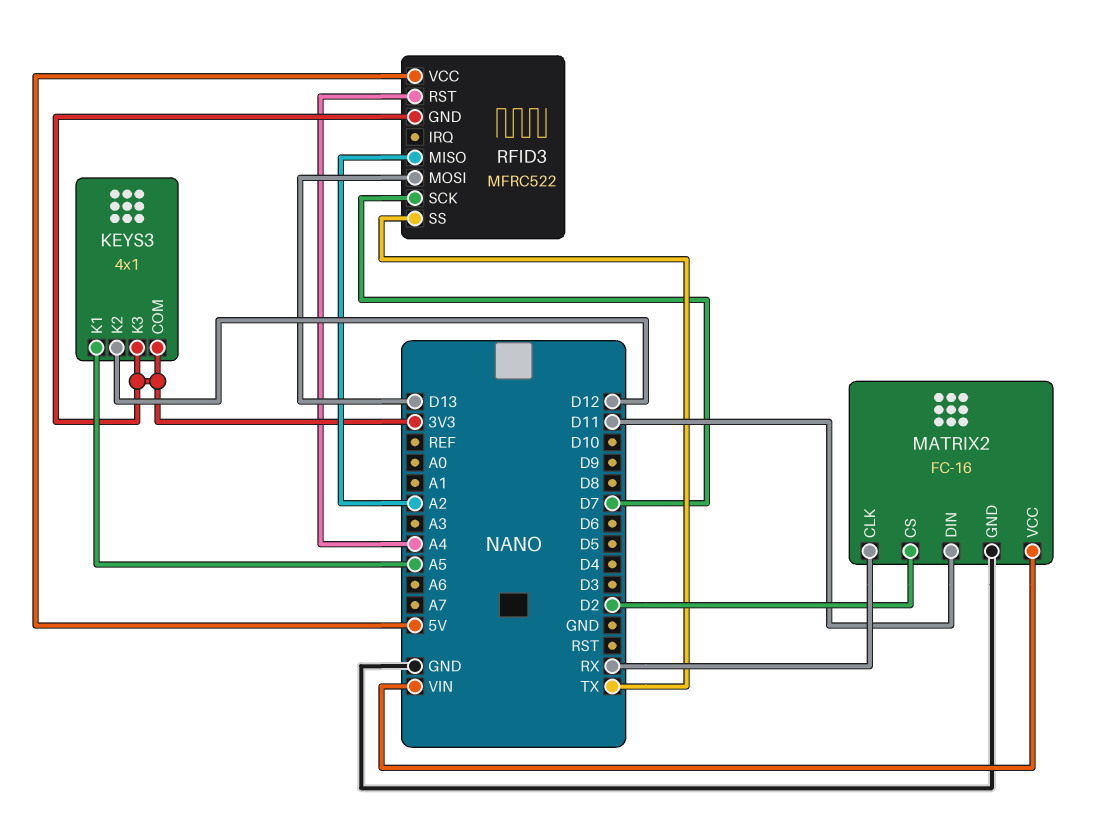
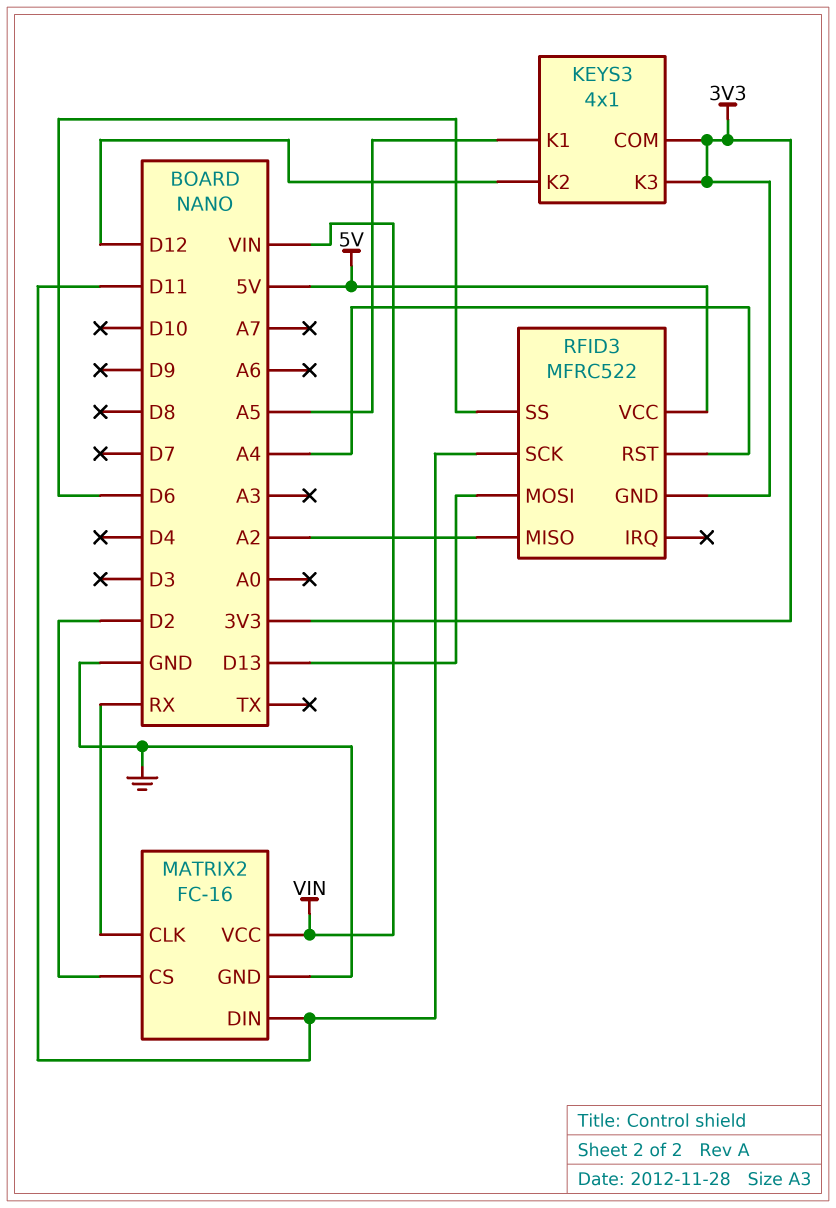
RFID3 pin SCK: D7 -> D11
RFID3 pin SS: TX -> D6

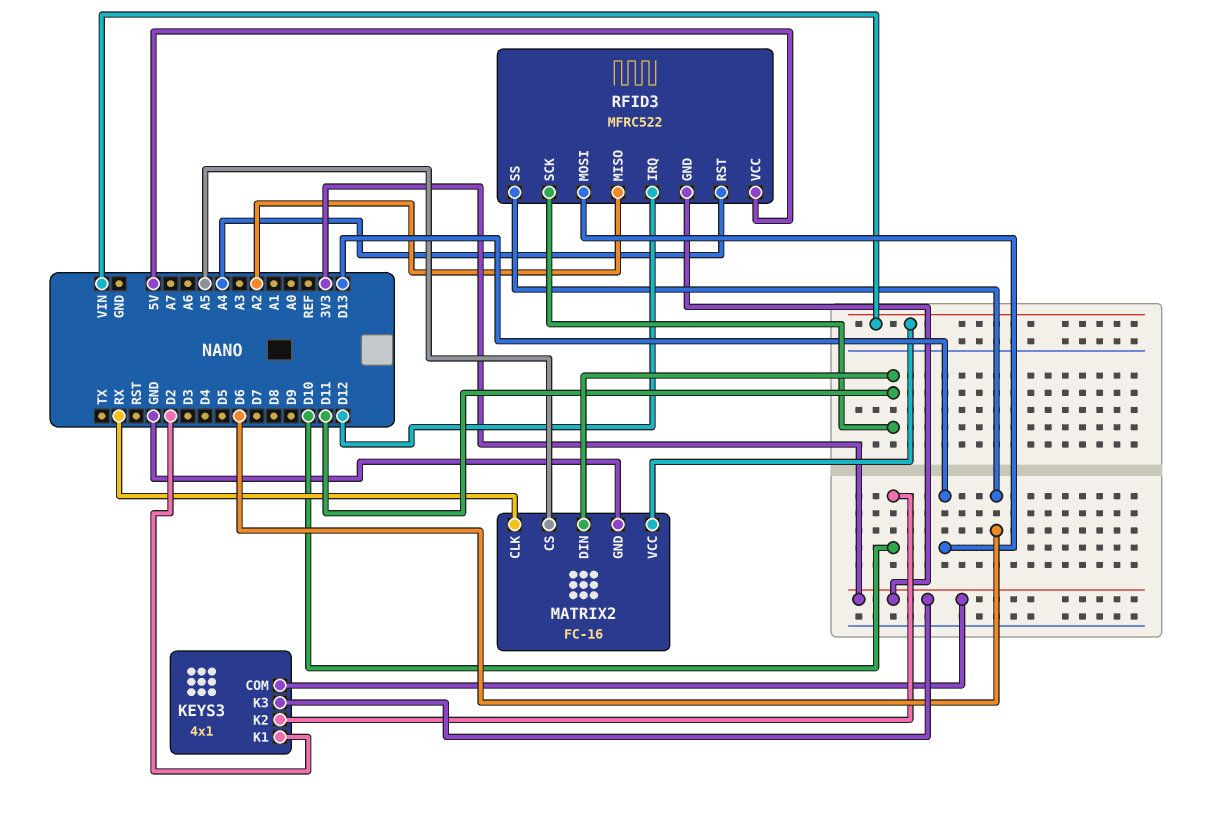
KEYS3 pin K1: A5 -> D2
KEYS3 pin K2: D12 -> D10
MATRIX2 pin CS: D2 -> A5
RFID3 pin IRQ: none -> D12

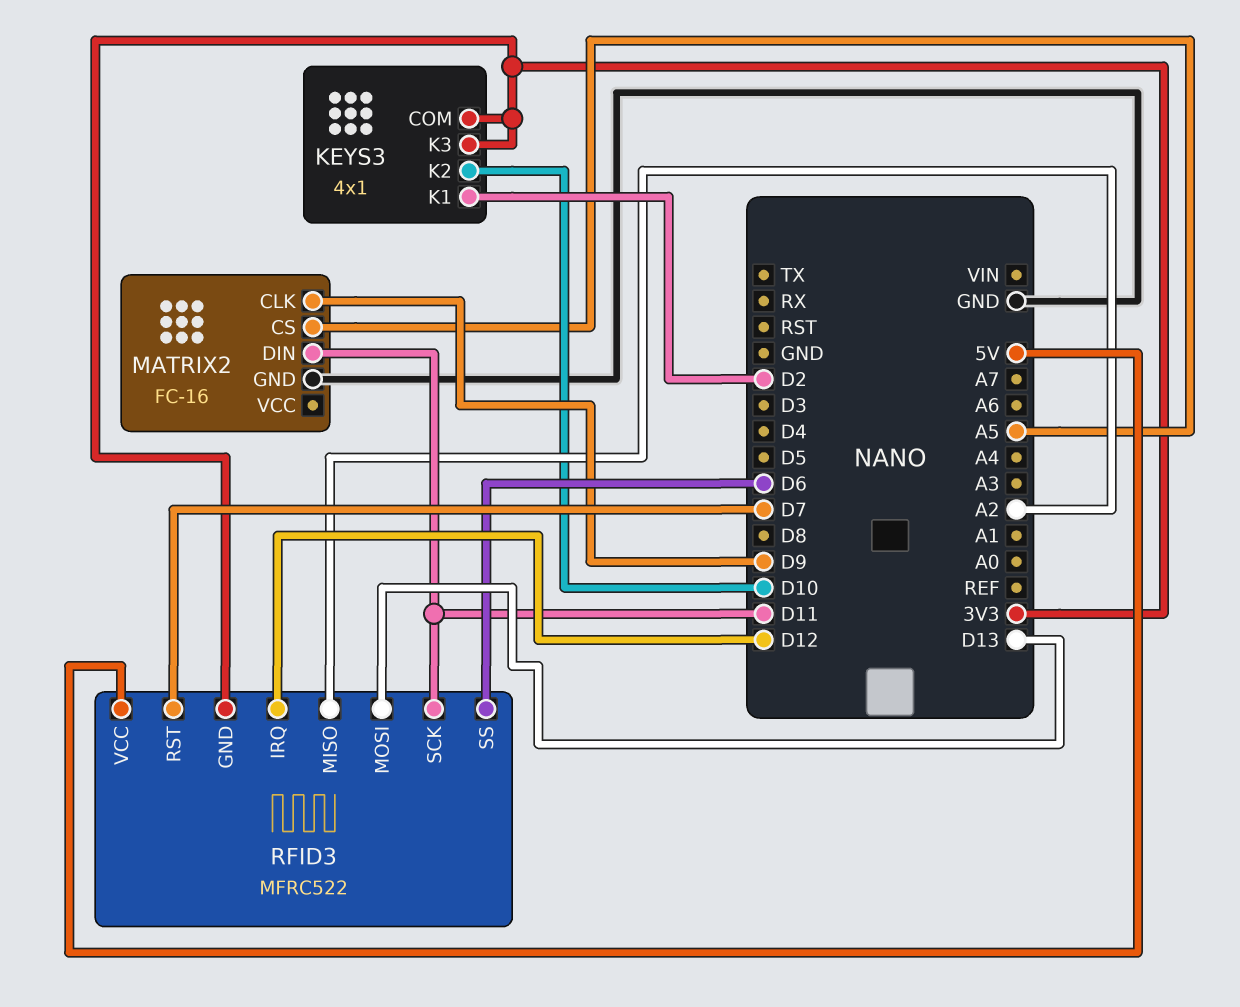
MATRIX2 pin CLK: RX -> D9
MATRIX2 pin VCC: VIN -> none
RFID3 pin RST: A4 -> D7

